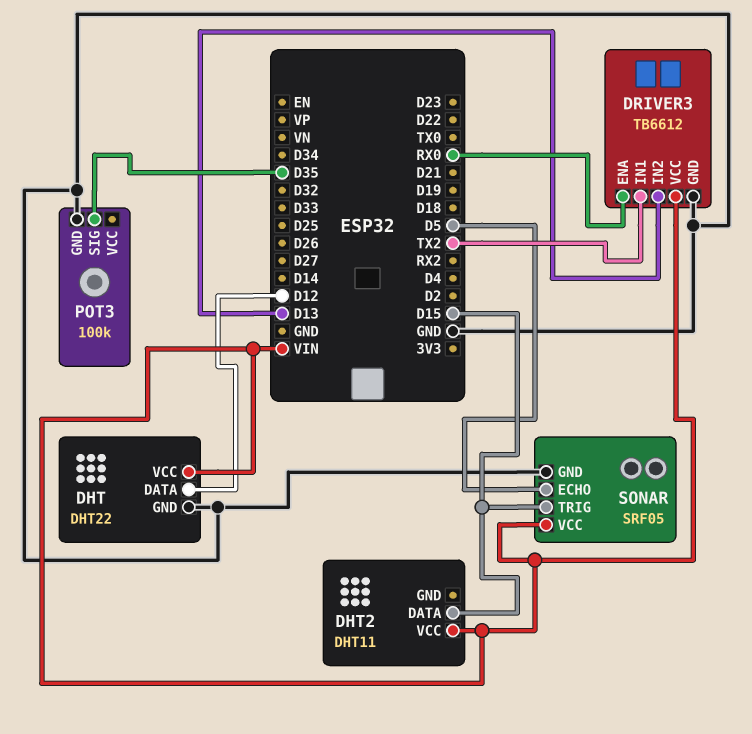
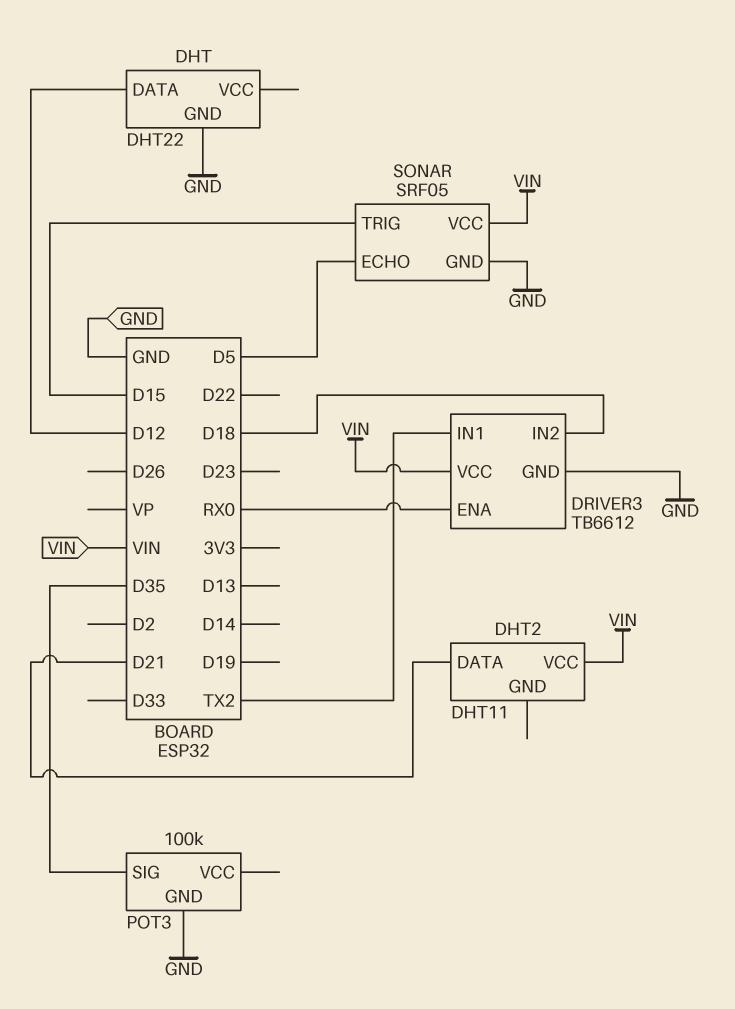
DHT pin VCC: VIN -> none
DHT2 pin DATA: D15 -> D21
DRIVER3 pin IN2: D13 -> D18

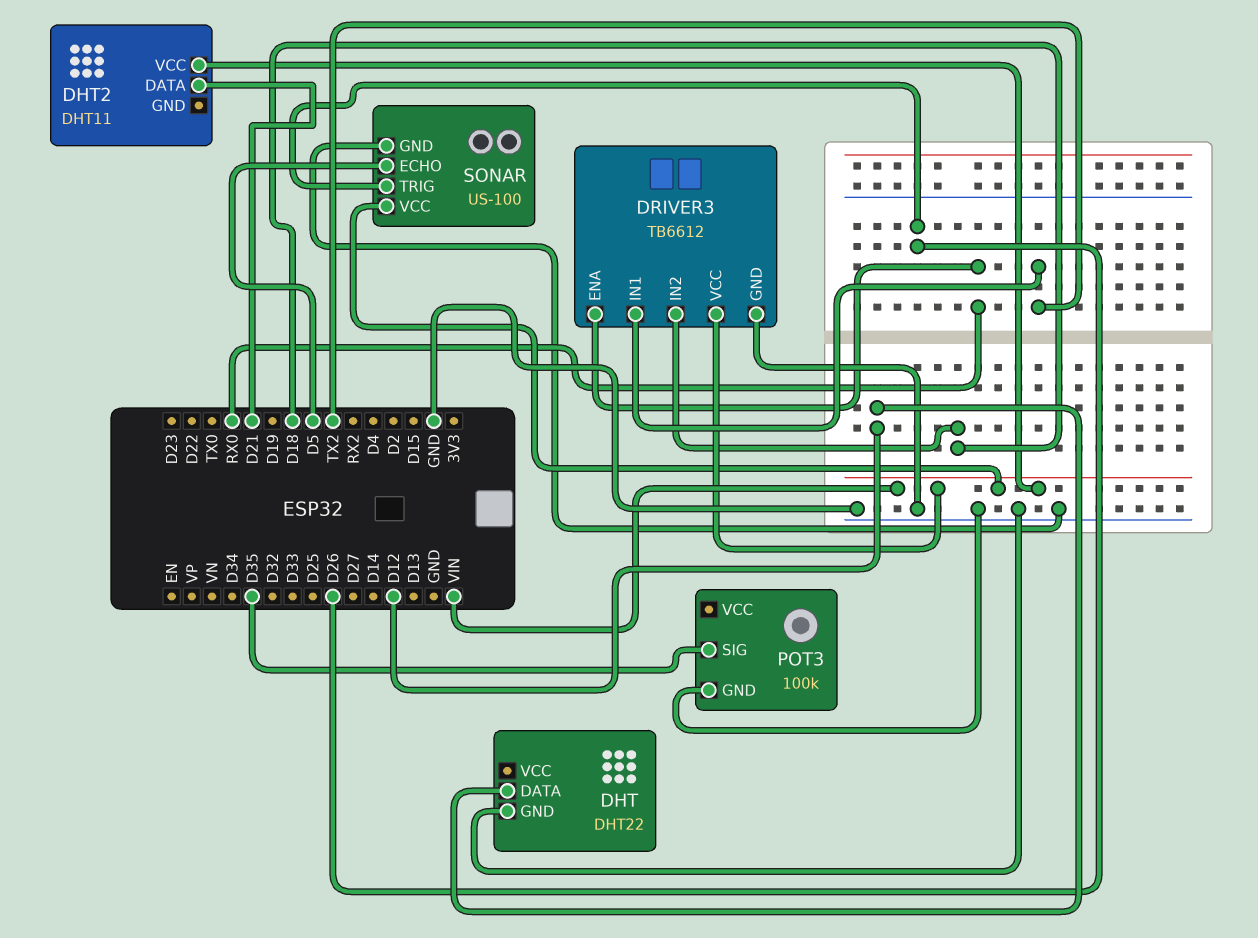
SONAR: SRF05 -> US-100
SONAR pin TRIG: D15 -> D26

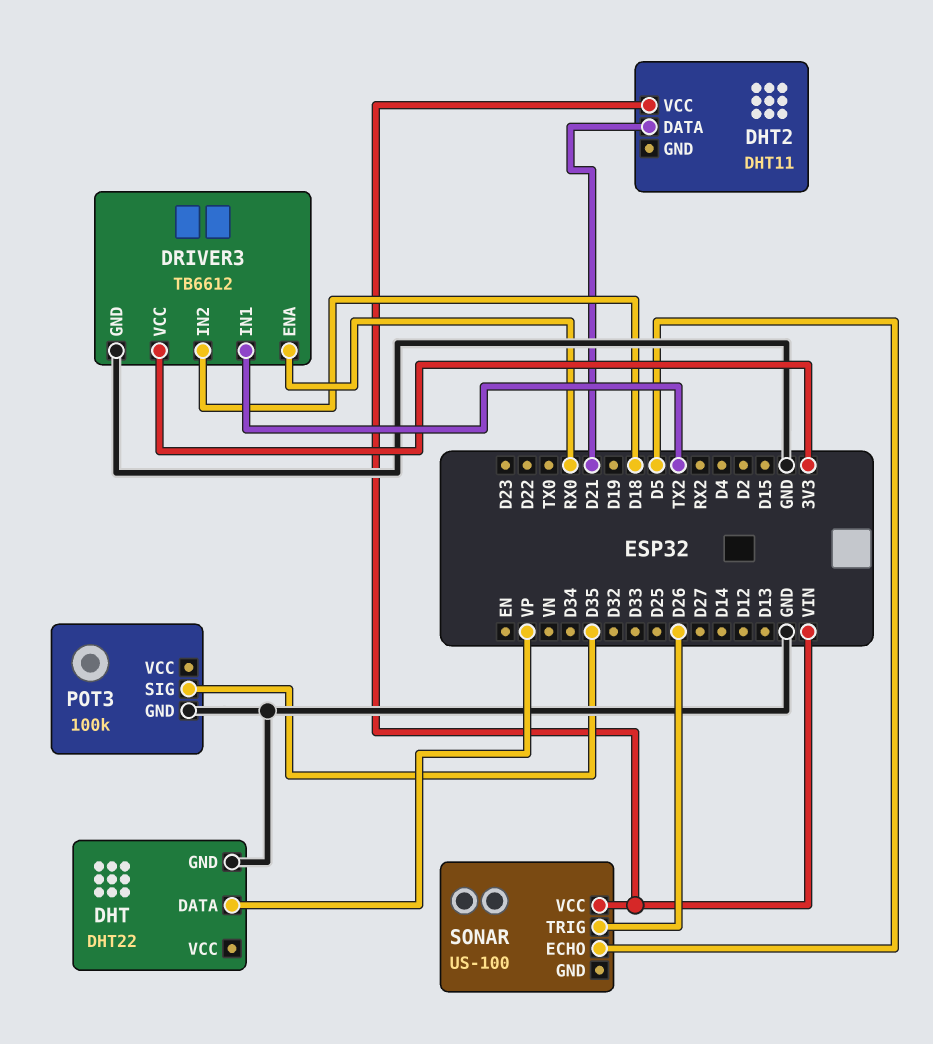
DHT pin DATA: D12 -> VP
DRIVER3 pin VCC: VIN -> 3V3
SONAR pin GND: GND -> none

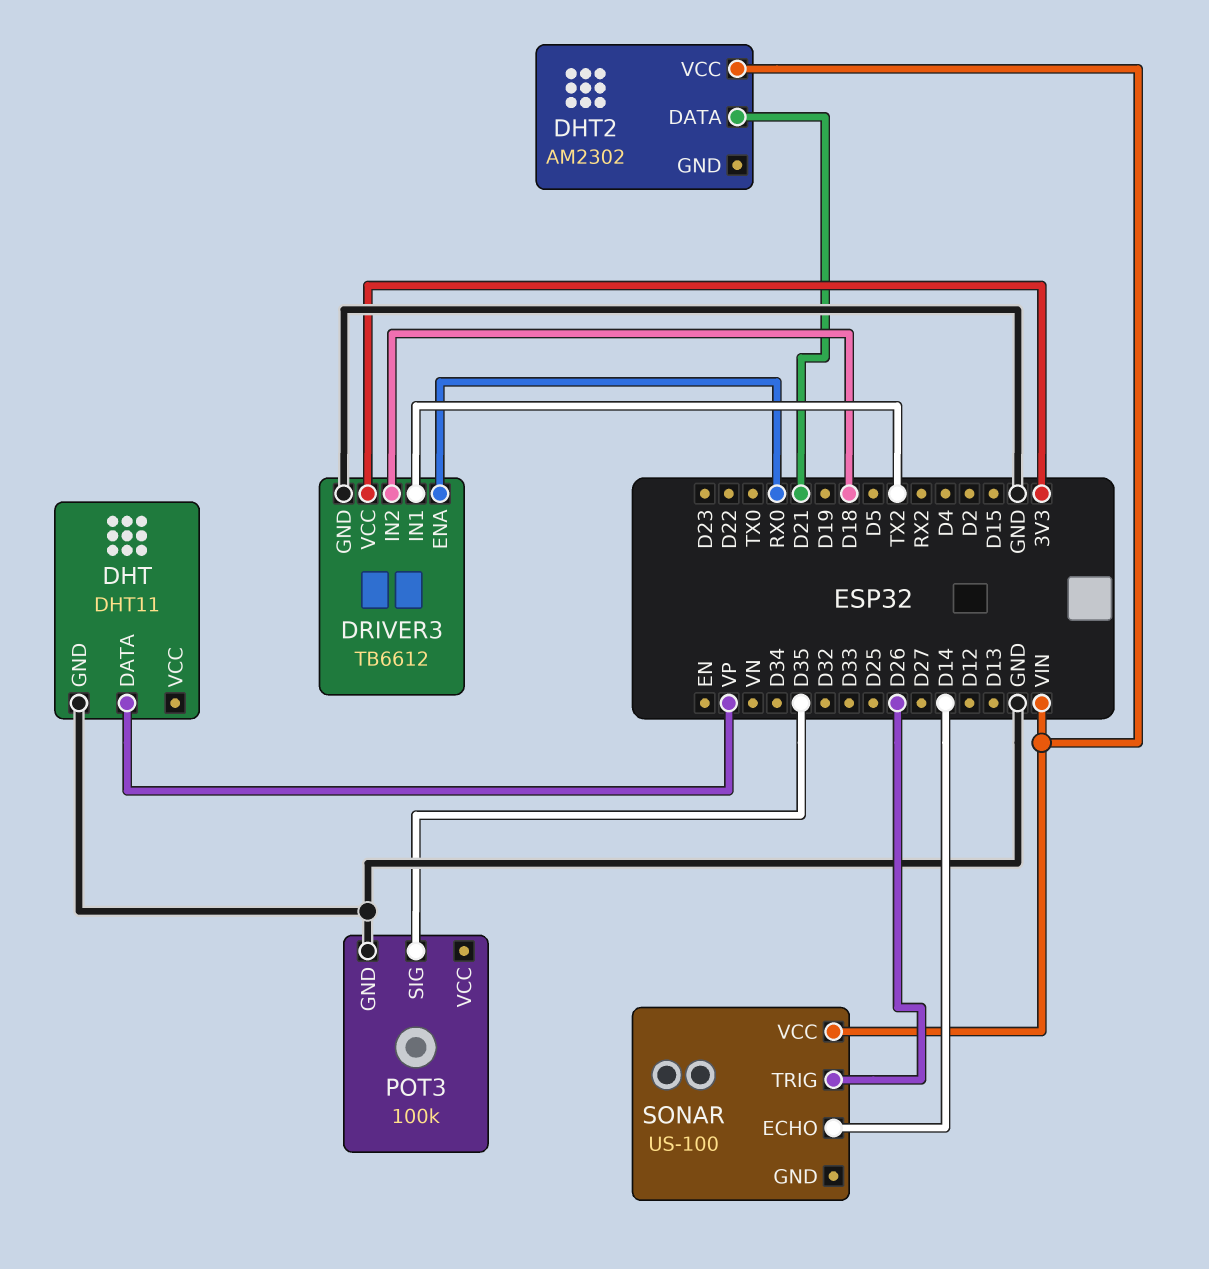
DHT: DHT22 -> DHT11
DHT2: DHT11 -> AM2302
SONAR pin ECHO: D5 -> D14

